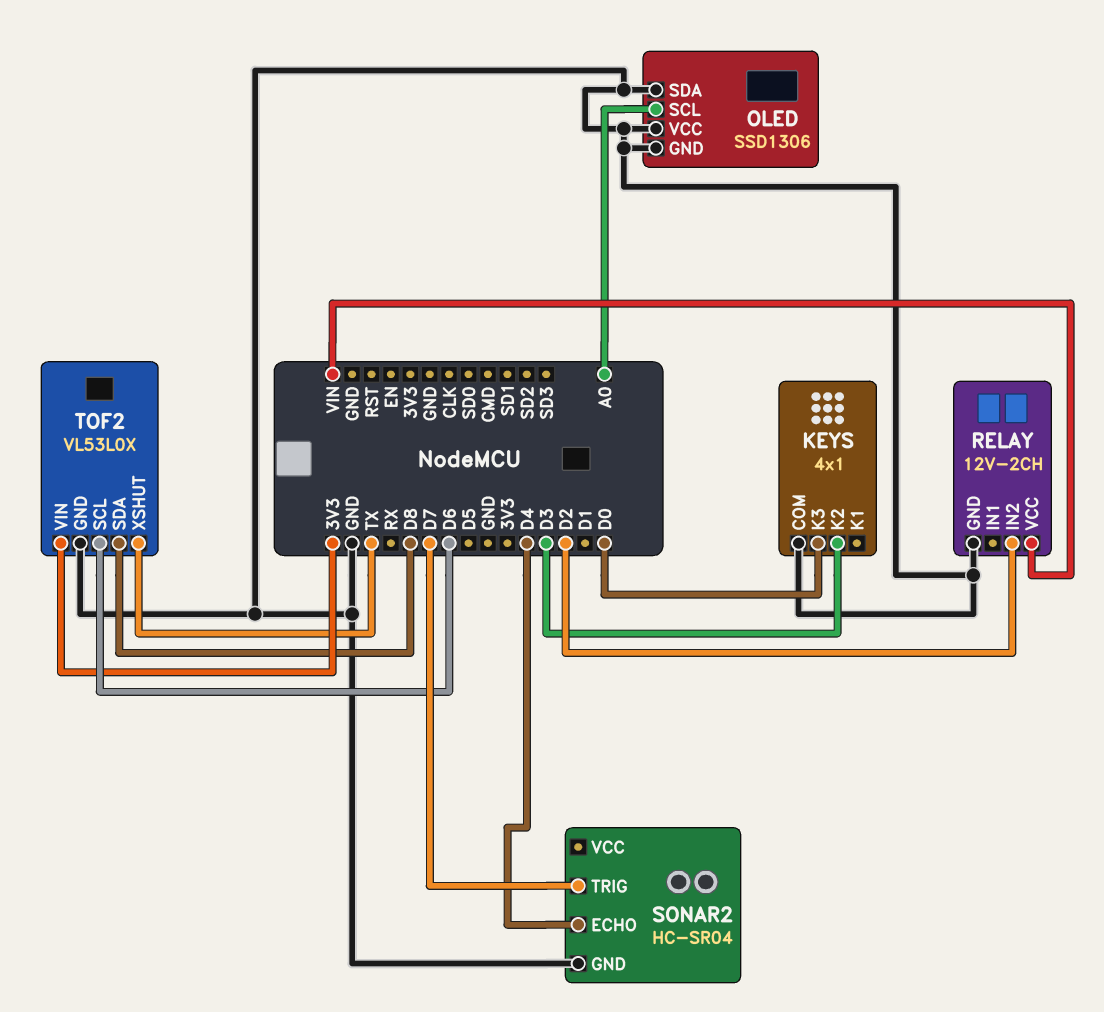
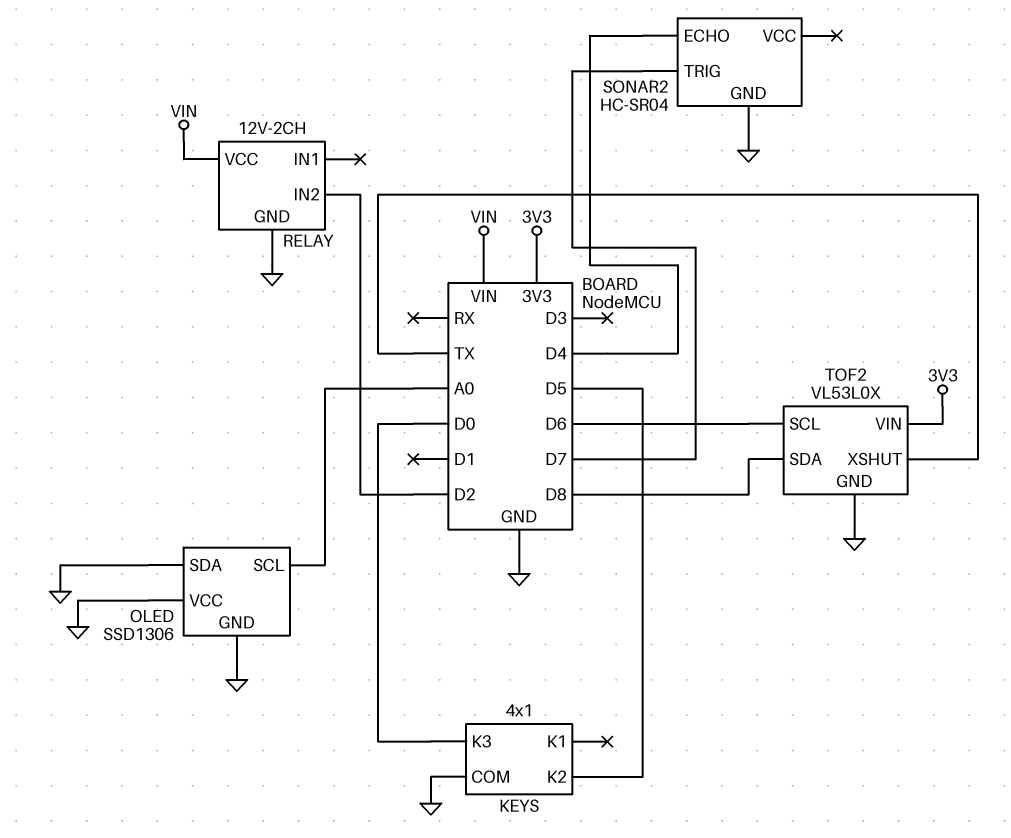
KEYS pin K2: D3 -> D5

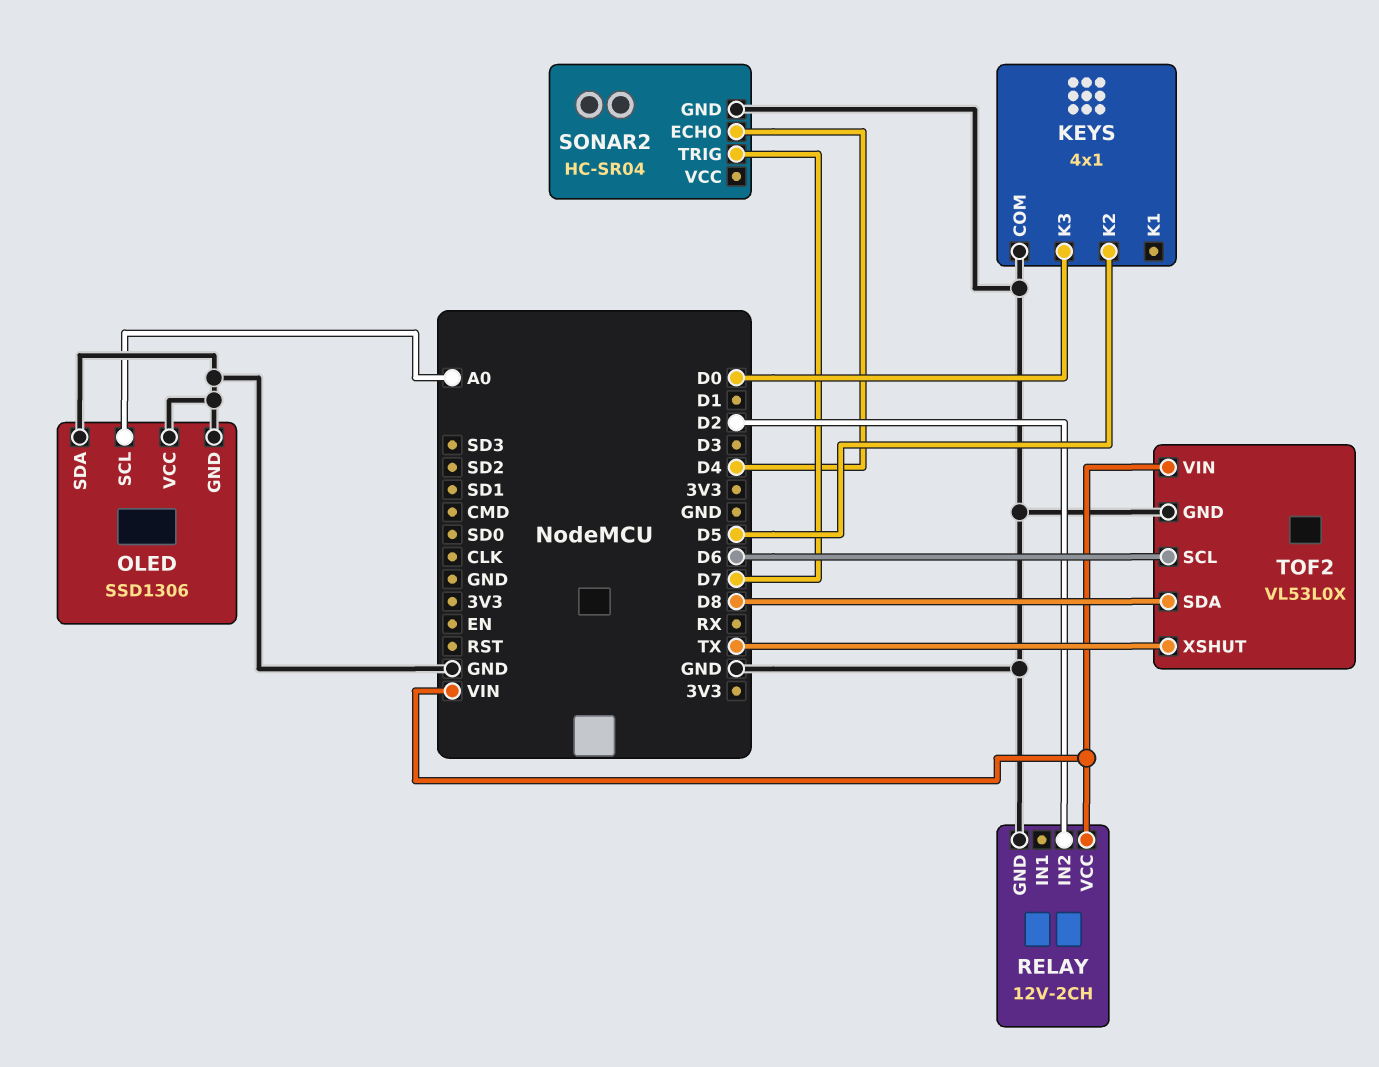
TOF2 pin VIN: 3V3 -> VIN

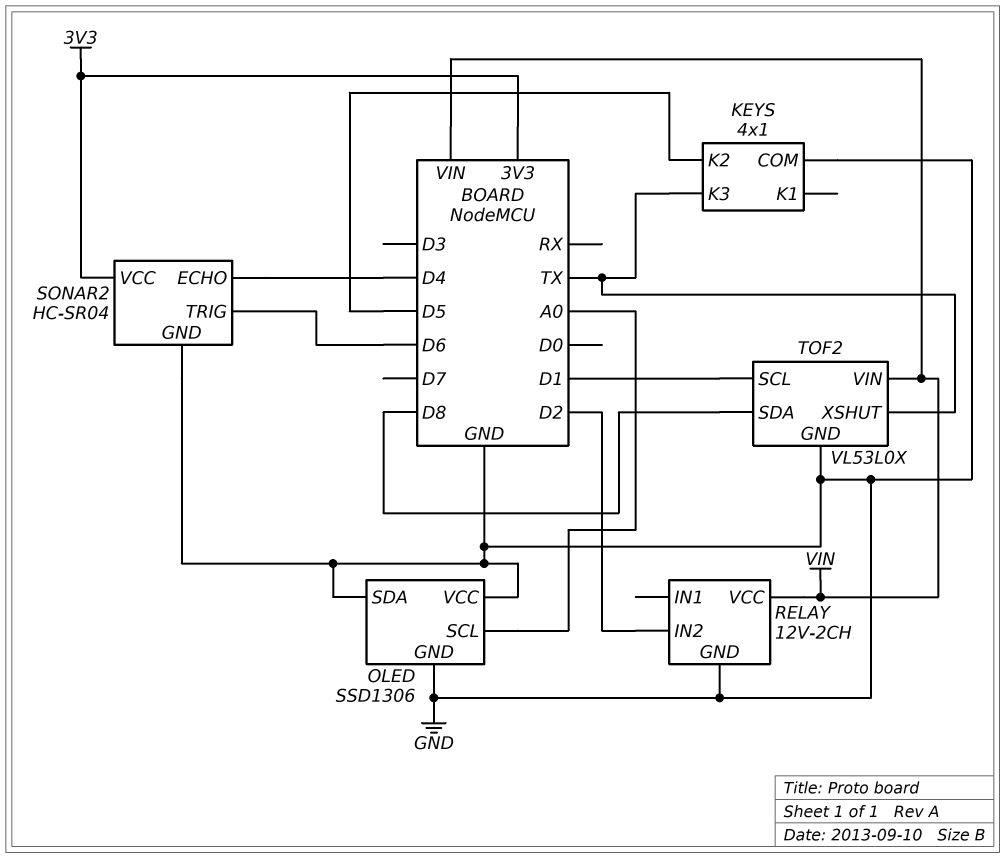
KEYS pin K3: D0 -> TX
SONAR2 pin TRIG: D7 -> D6
SONAR2 pin VCC: none -> 3V3
TOF2 pin SCL: D6 -> D1

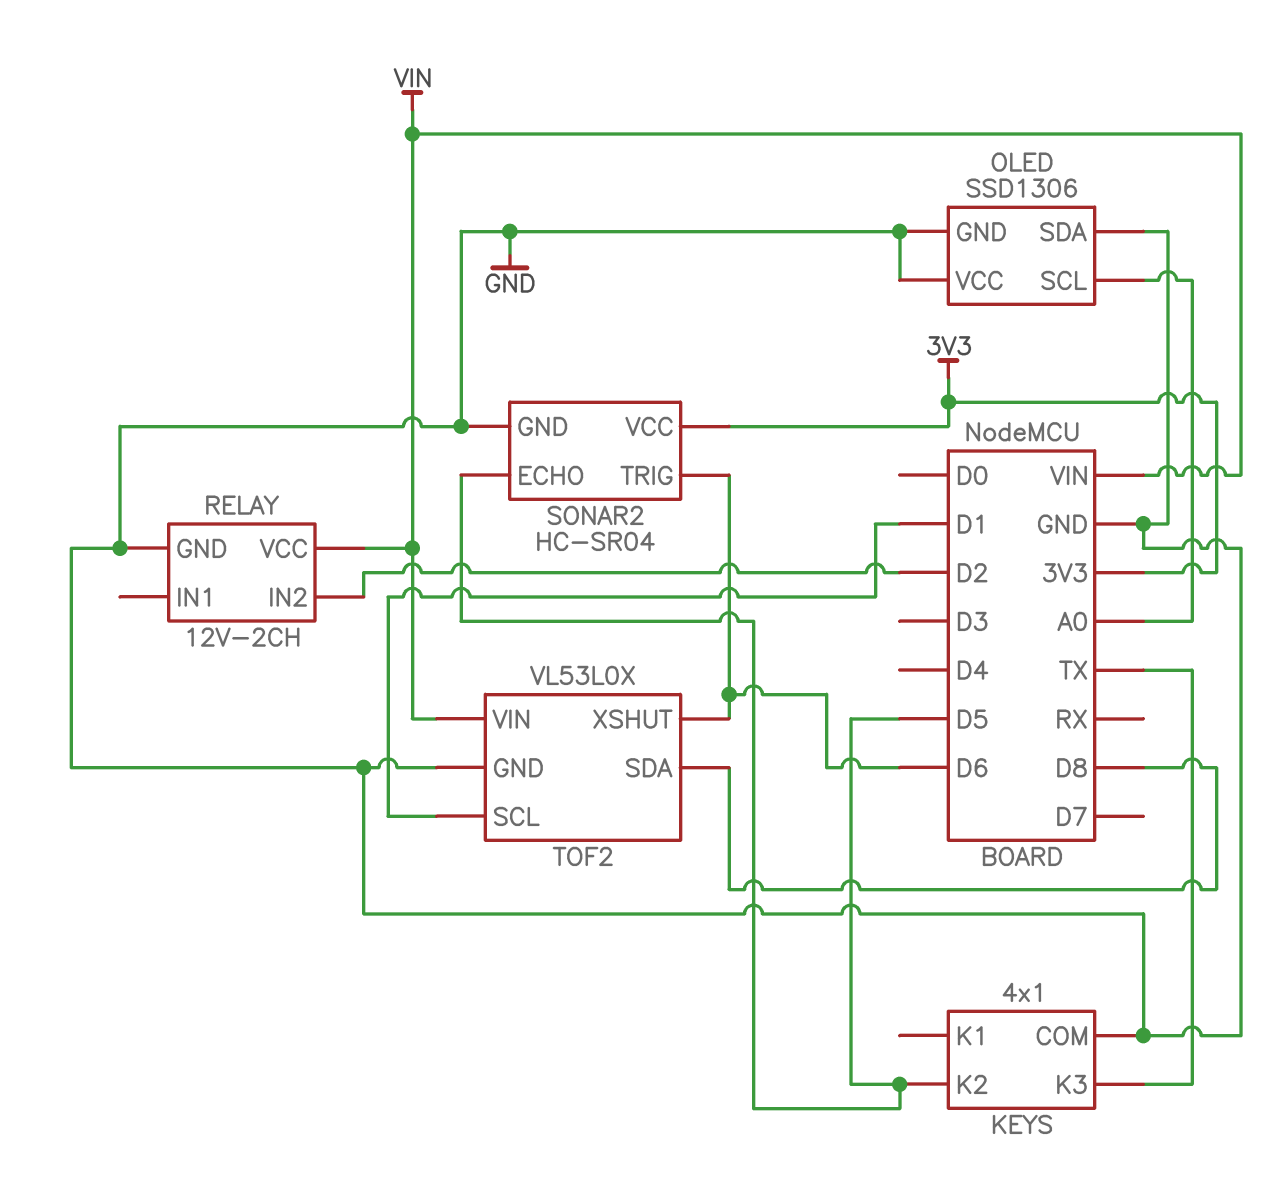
SONAR2 pin ECHO: D4 -> D5
TOF2 pin XSHUT: TX -> D6

